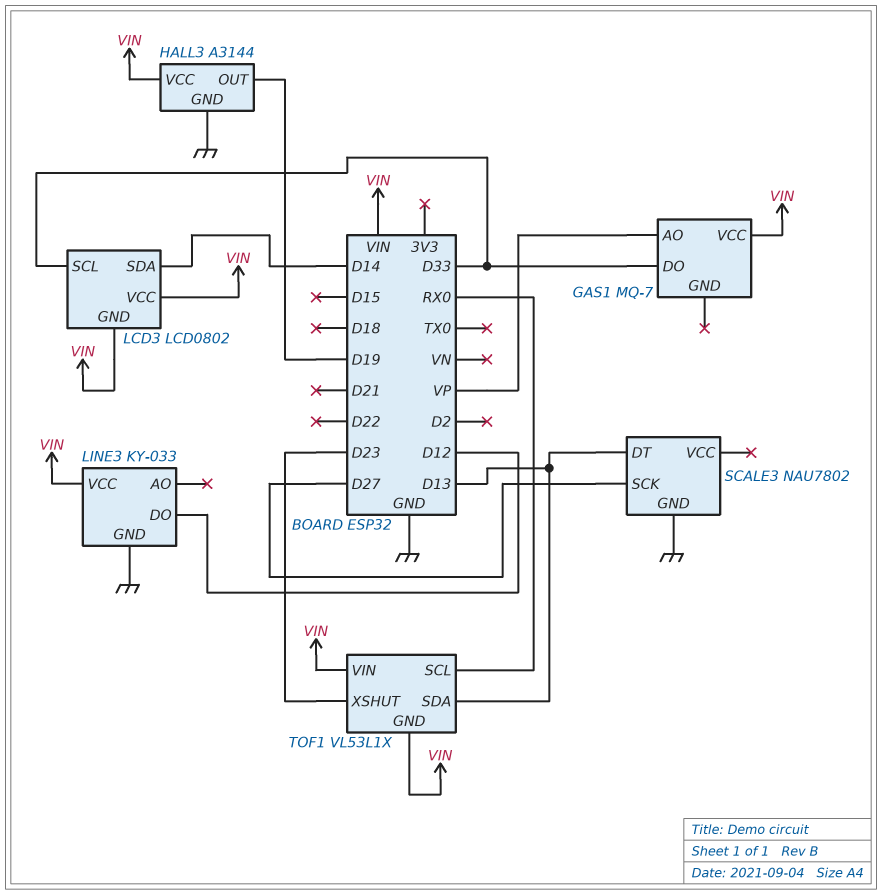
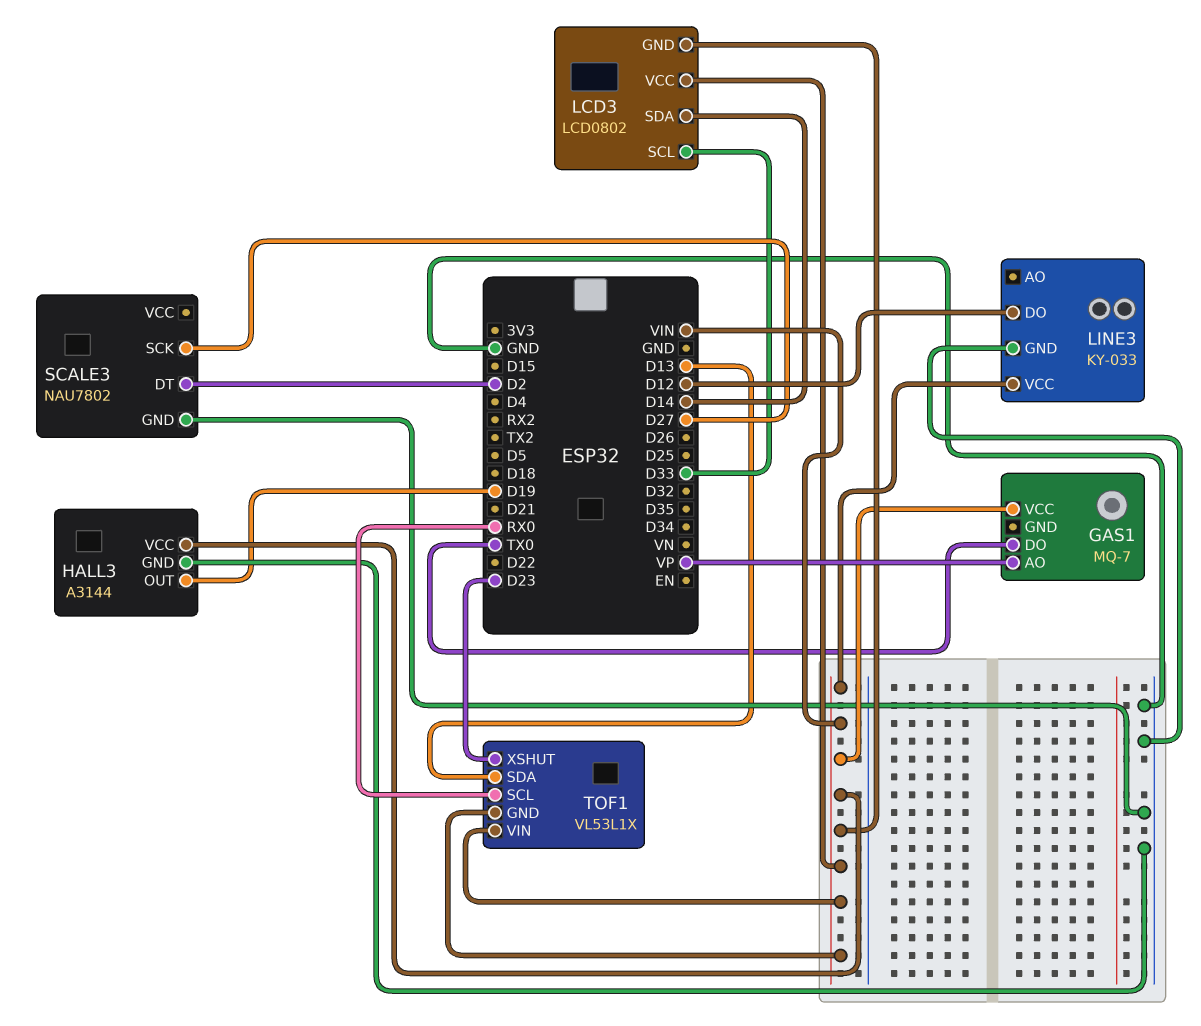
GAS1 pin DO: D33 -> TX0
SCALE3 pin DT: D13 -> D2

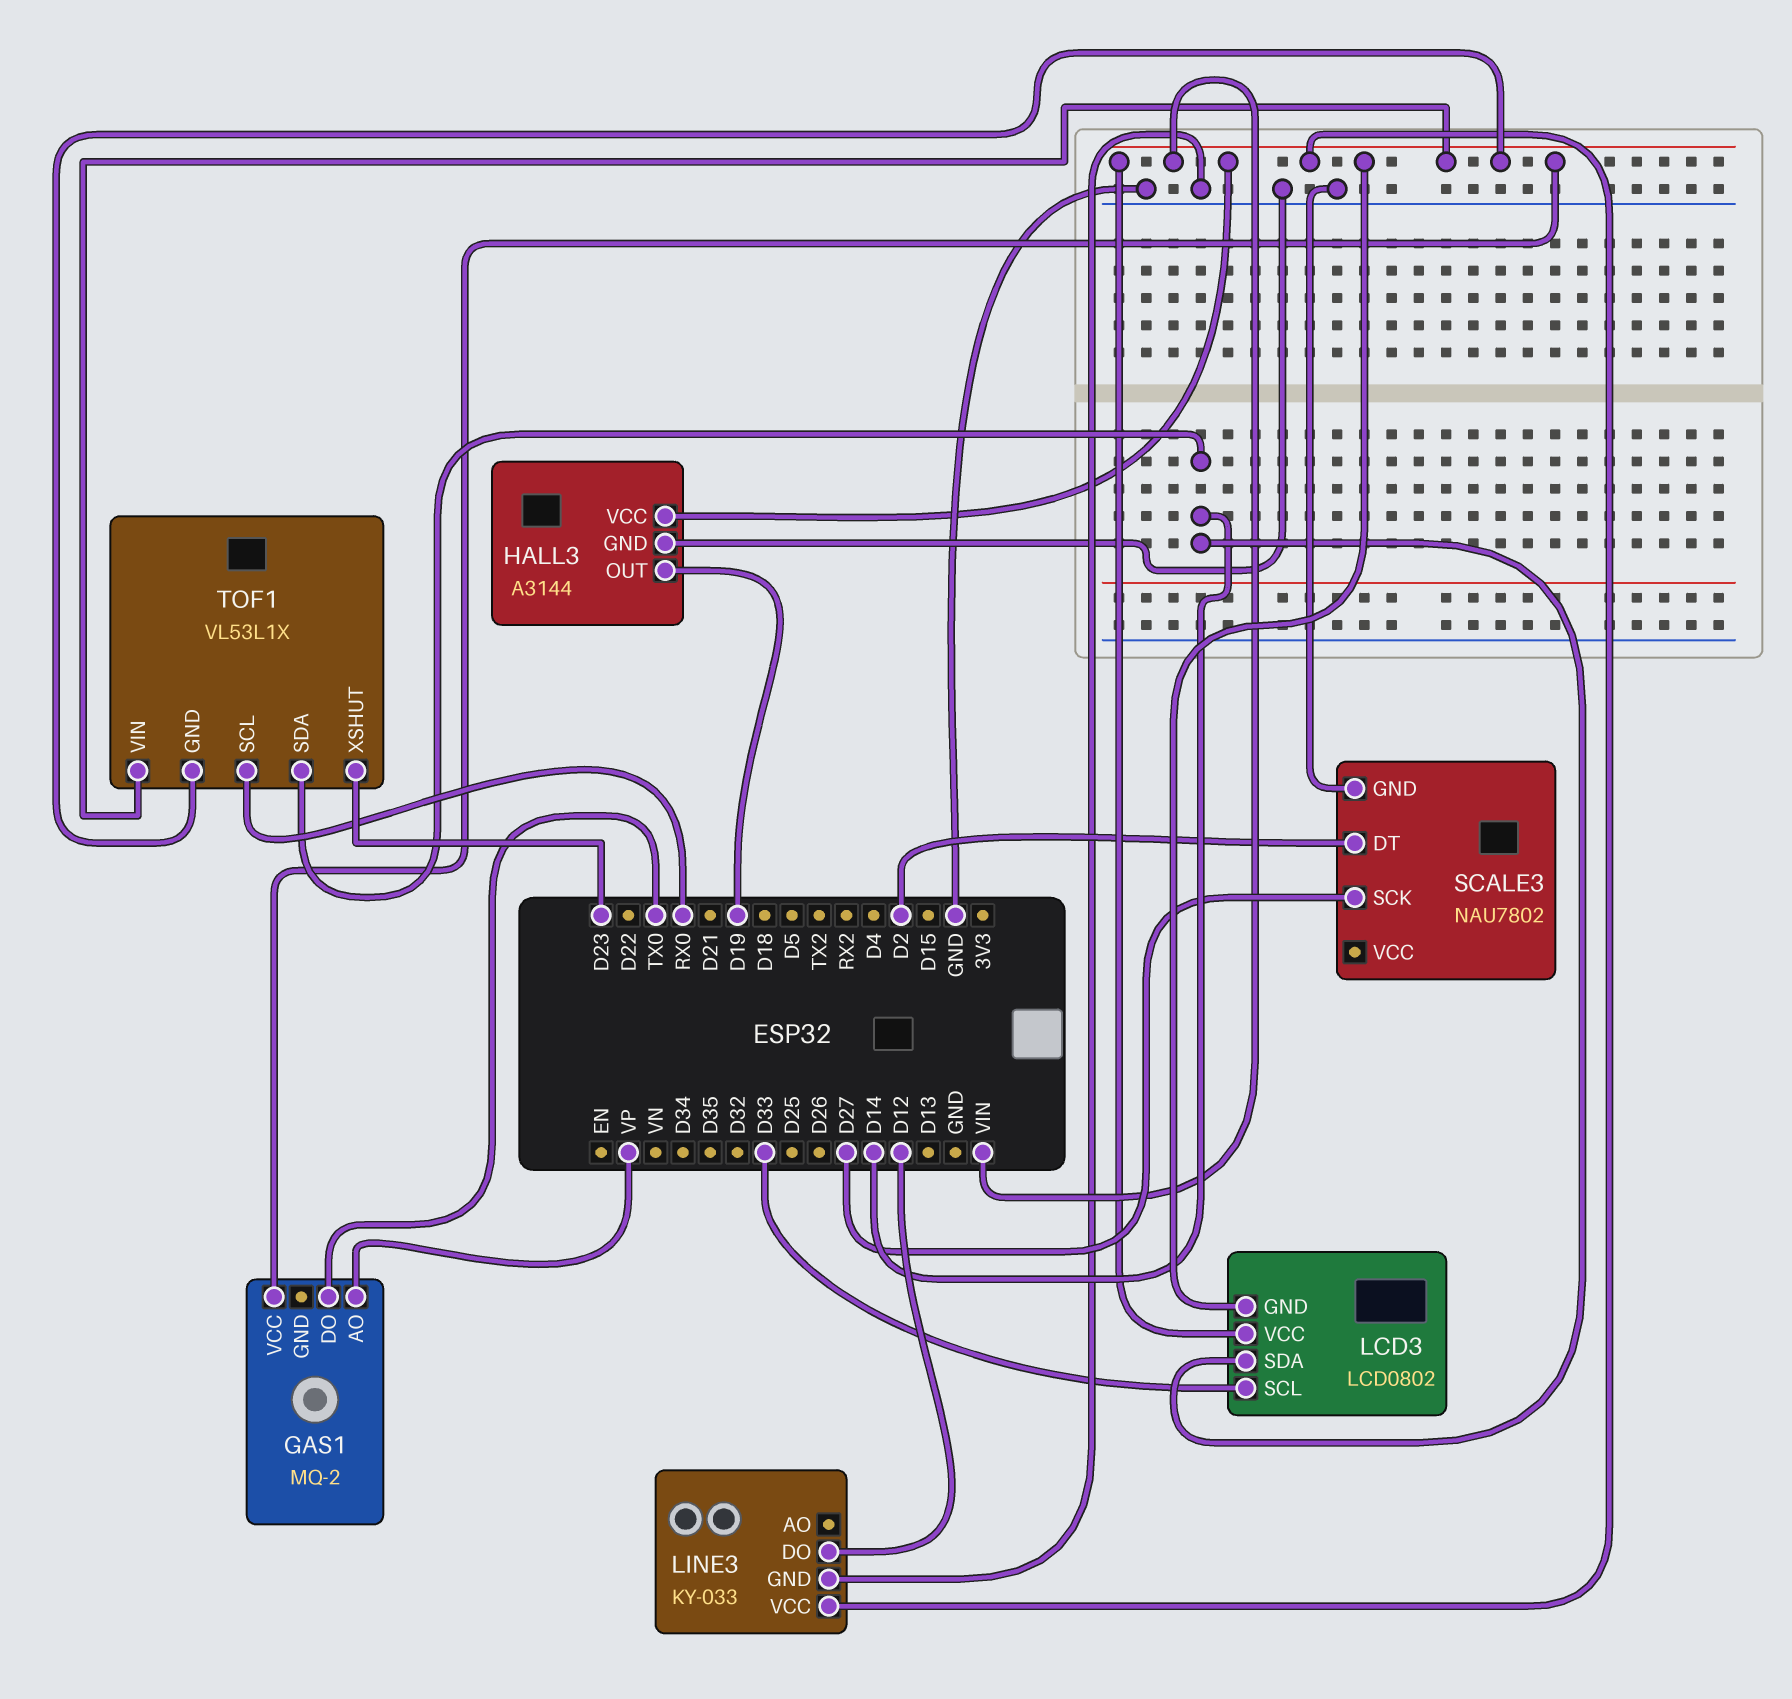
GAS1: MQ-7 -> MQ-2
TOF1 pin SDA: D13 -> D14

